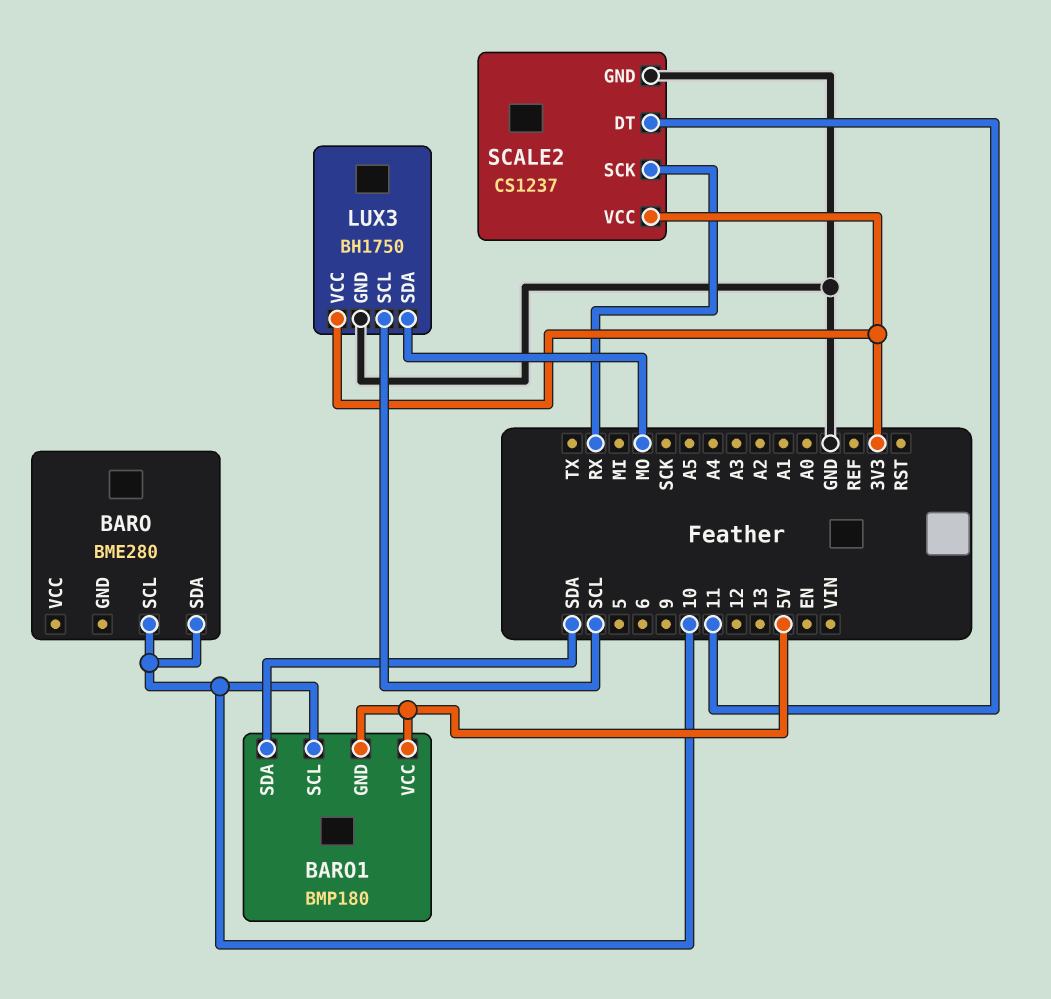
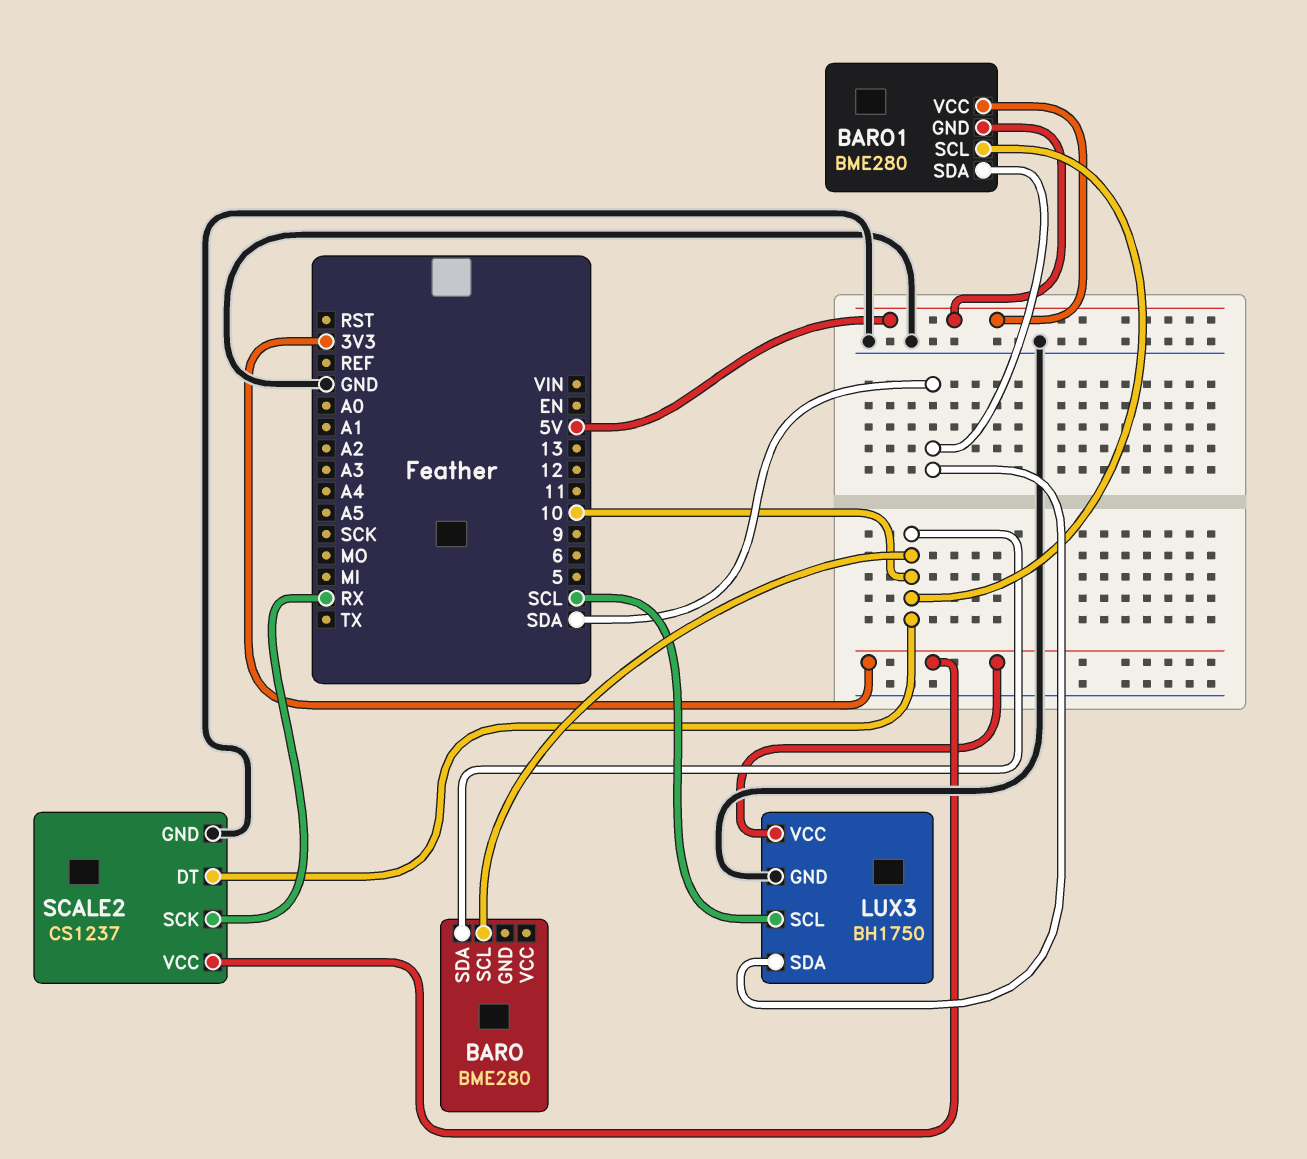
BARO1: BMP180 -> BME280
LUX3 pin SDA: MO -> SDA
SCALE2 pin DT: 11 -> 10

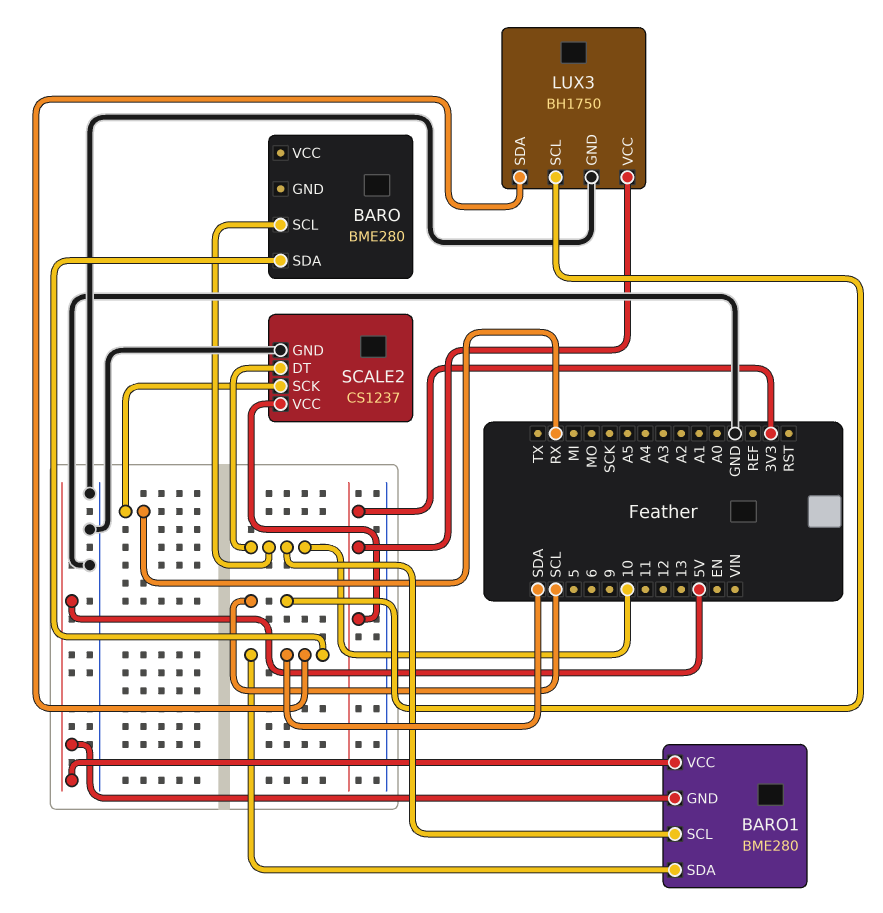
BARO pin SDA: 10 -> SDA

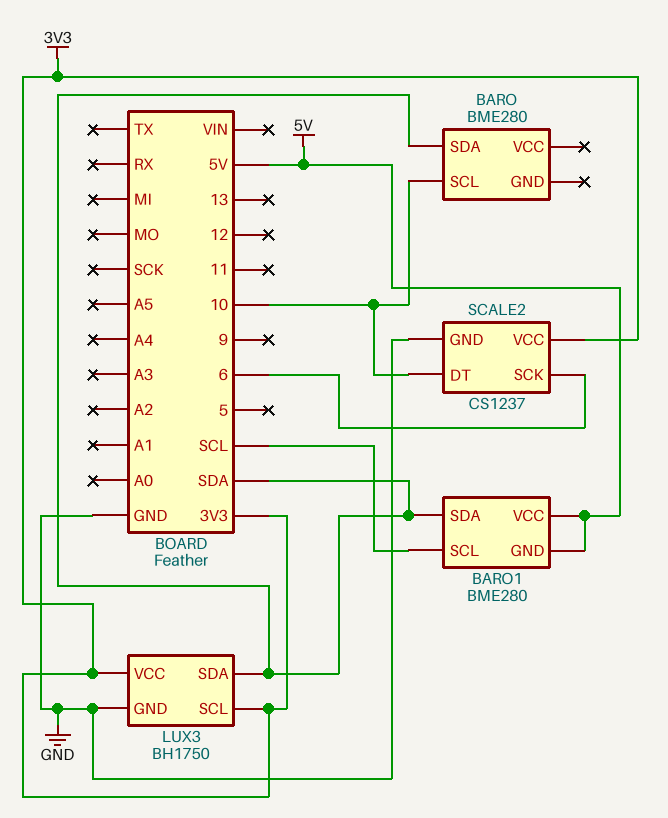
BARO1 pin SCL: 10 -> SCL
LUX3 pin SCL: SCL -> 3V3
SCALE2 pin SCK: RX -> 6

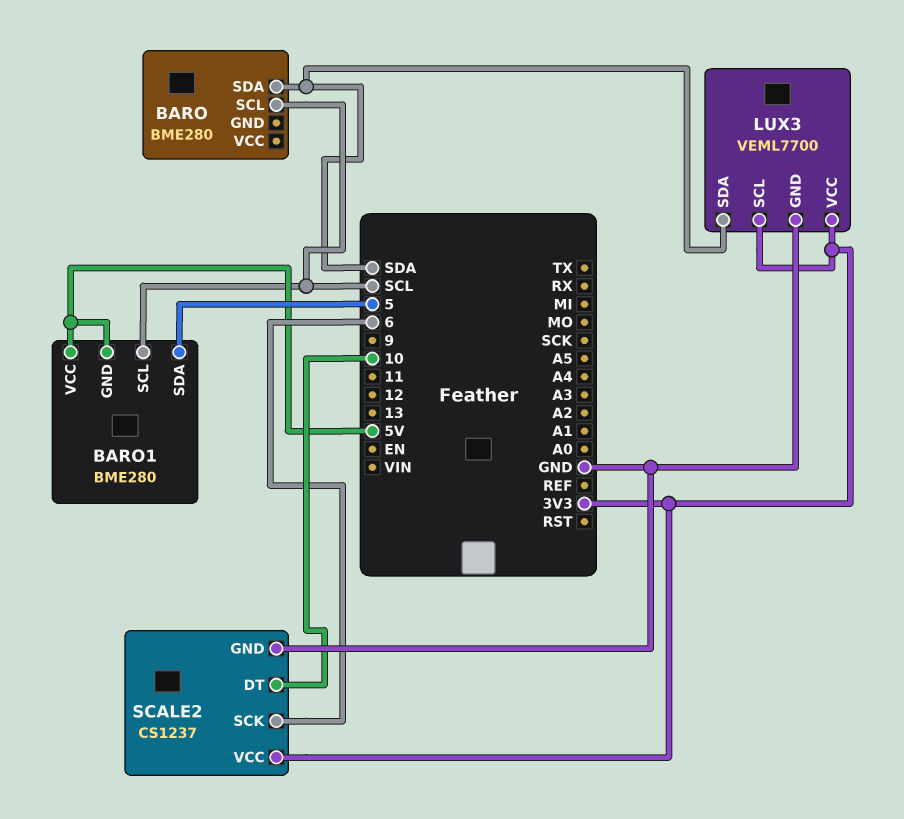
BARO pin SCL: 10 -> SCL
BARO1 pin SDA: SDA -> 5
LUX3: BH1750 -> VEML7700

